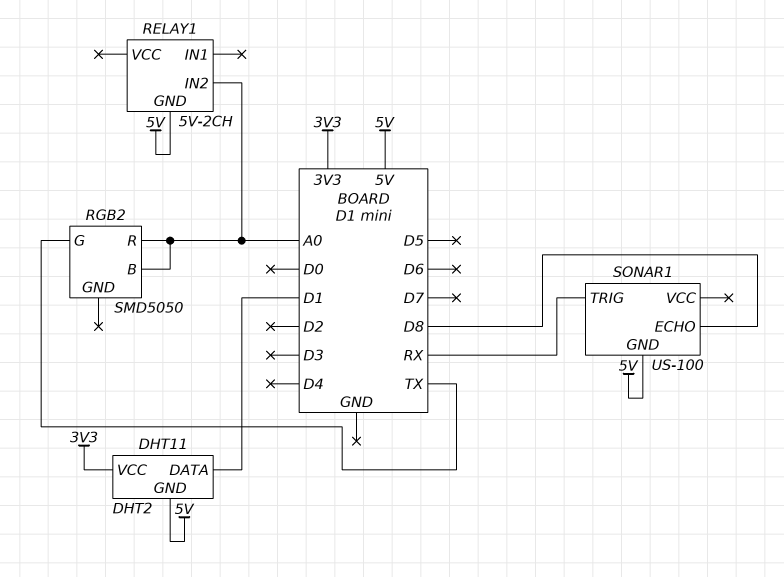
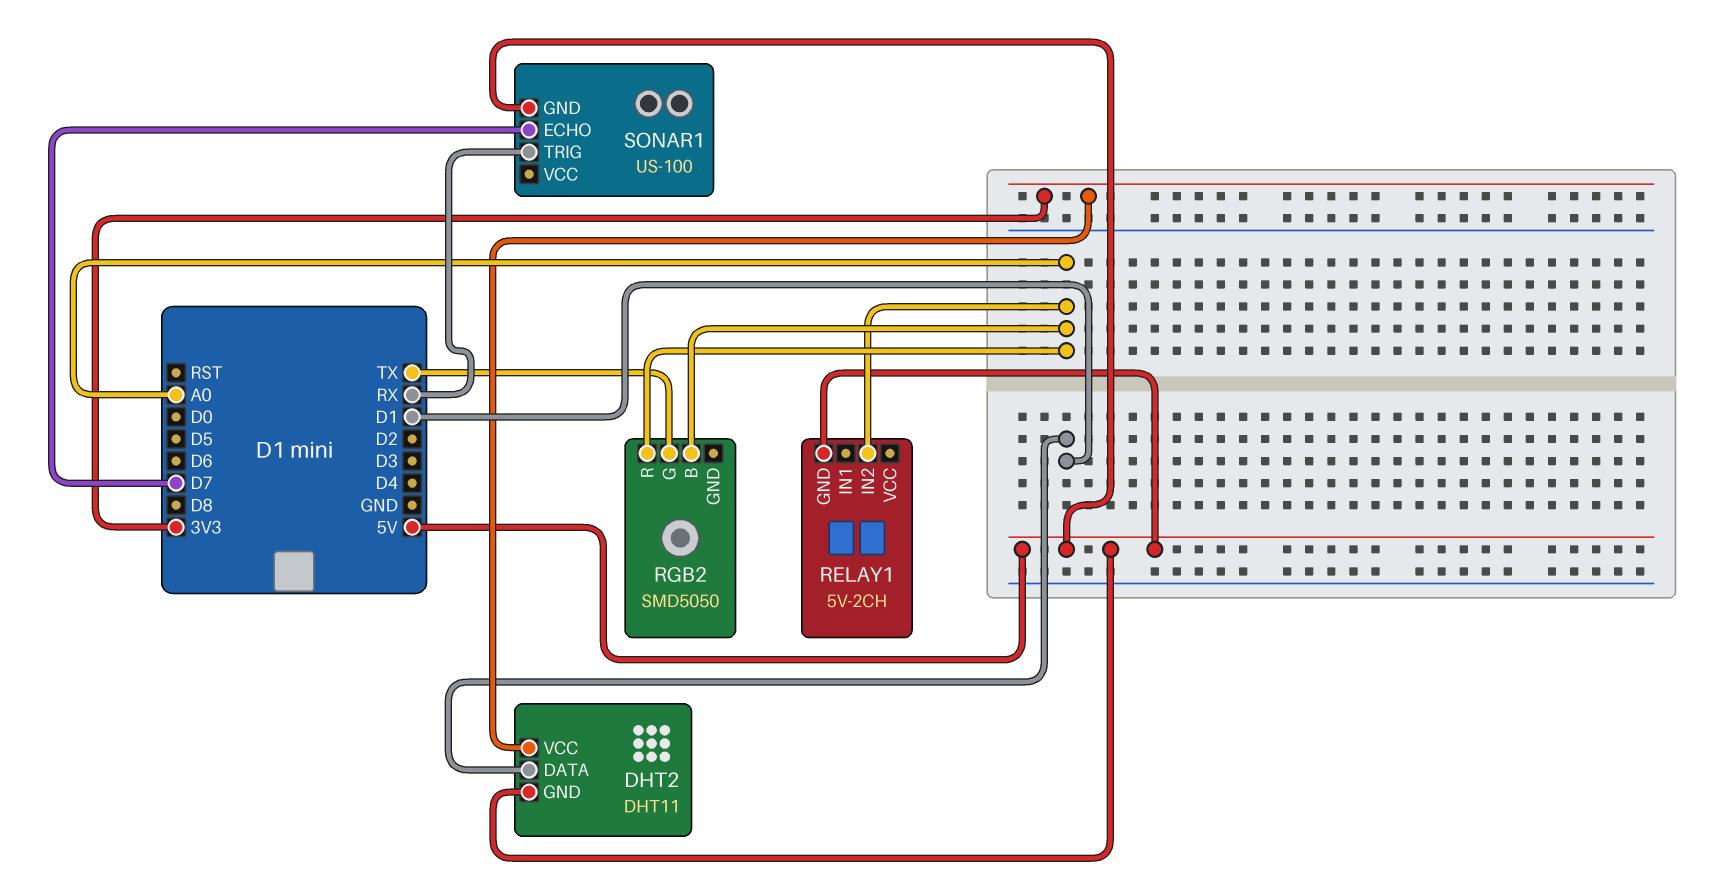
SONAR1 pin ECHO: D8 -> D7

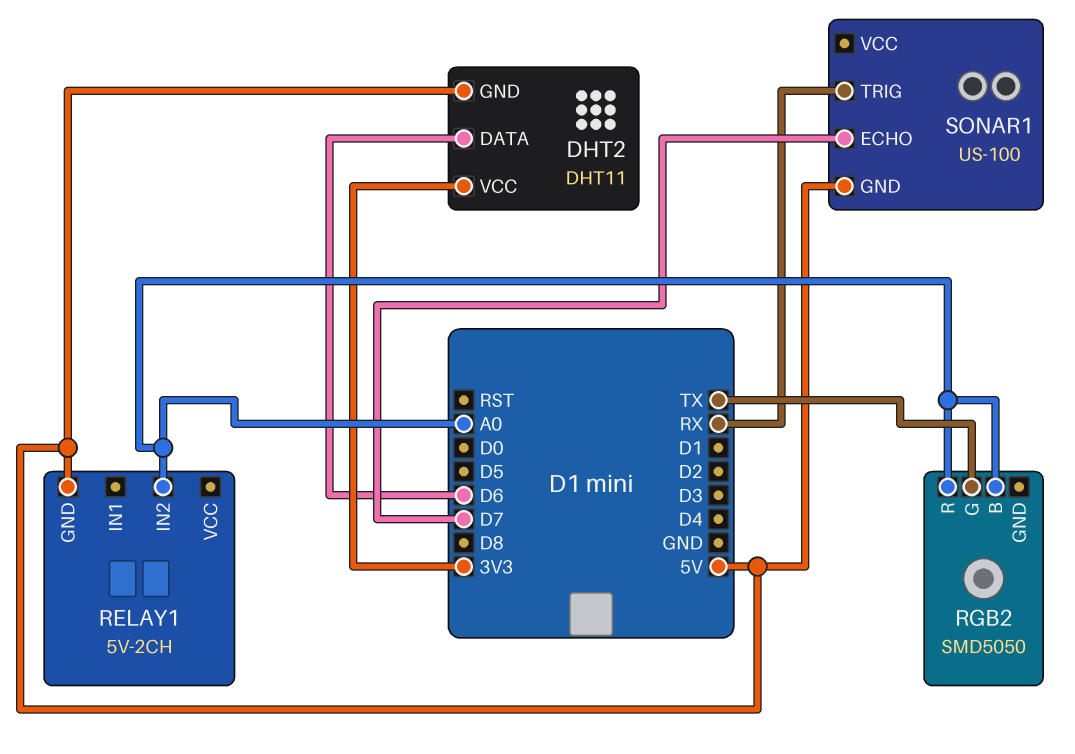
DHT2 pin DATA: D1 -> D6

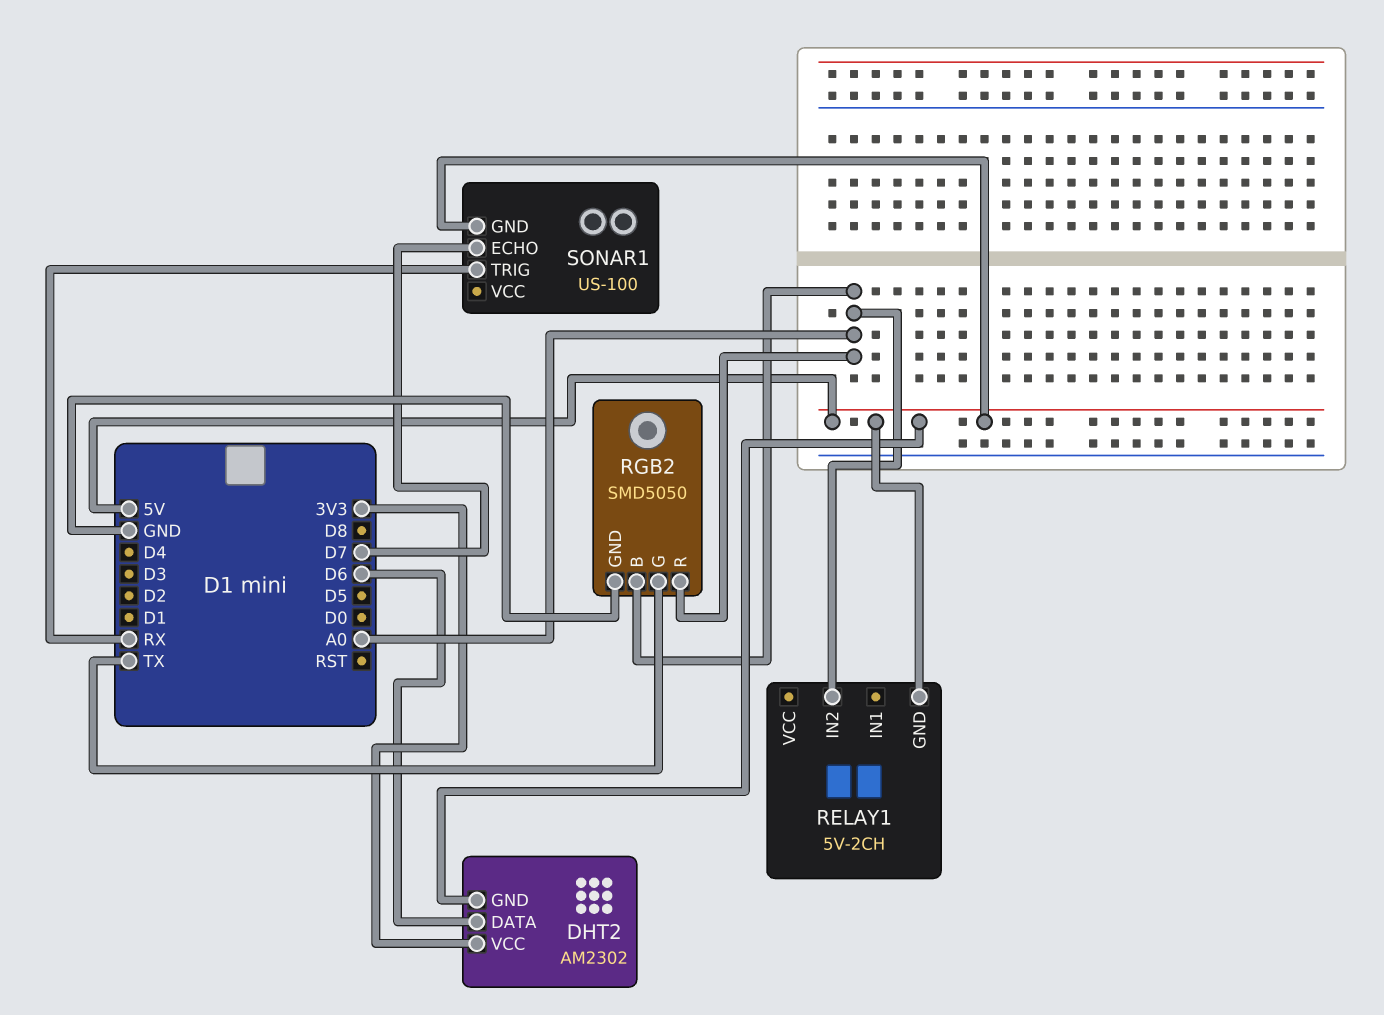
DHT2: DHT11 -> AM2302
RGB2 pin GND: none -> GND

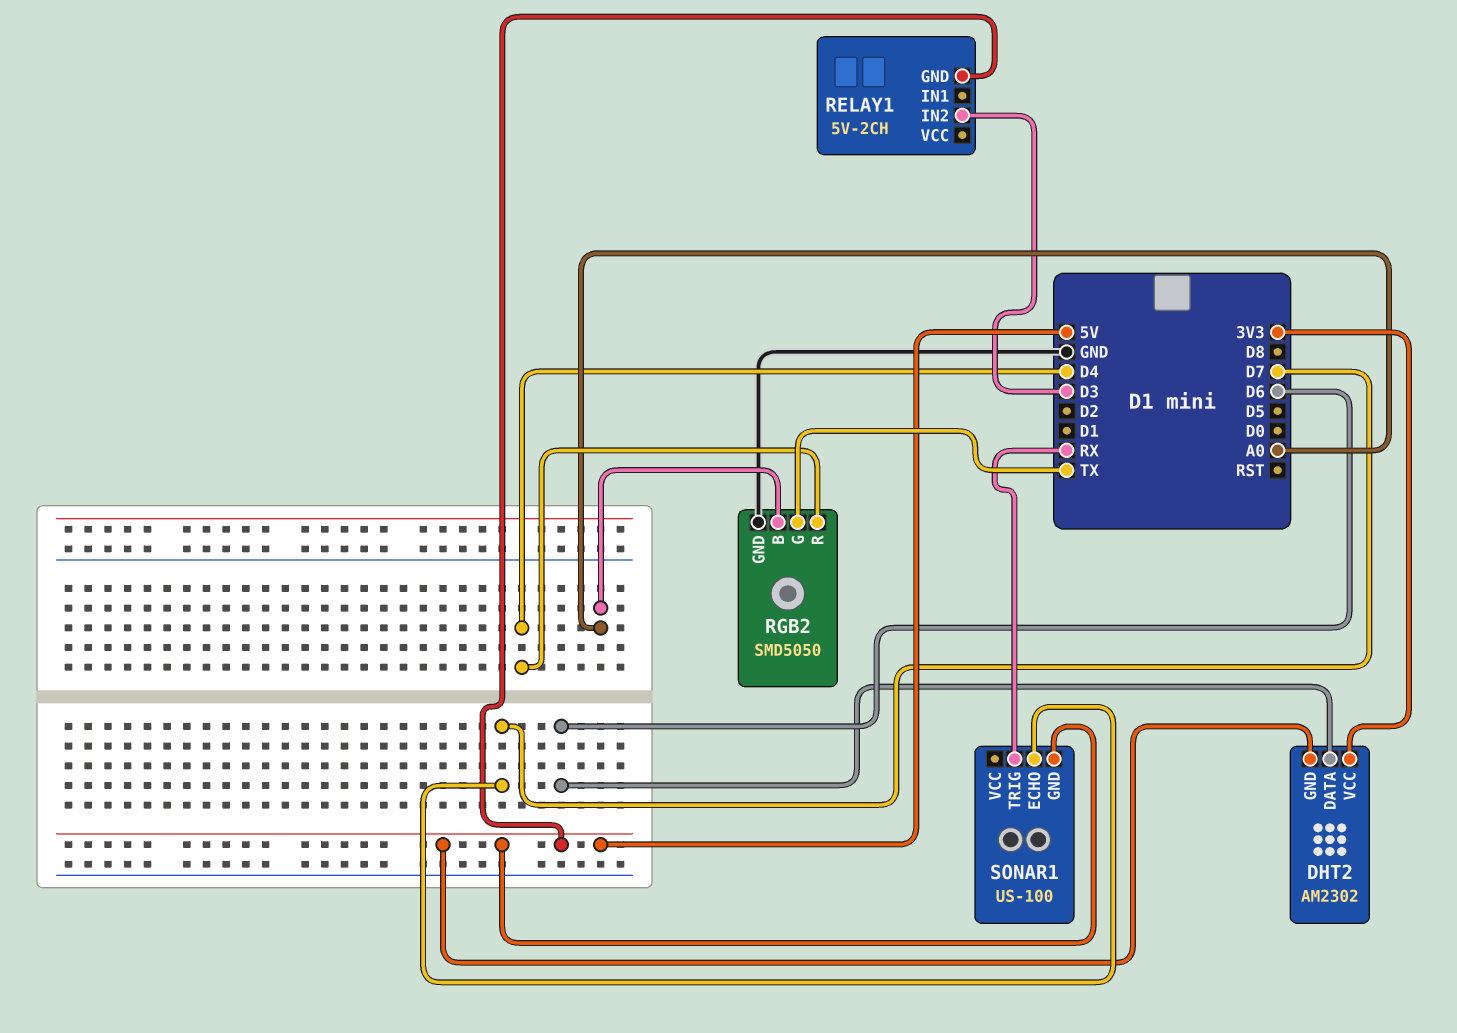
RELAY1 pin IN2: A0 -> D3
RGB2 pin R: A0 -> D4

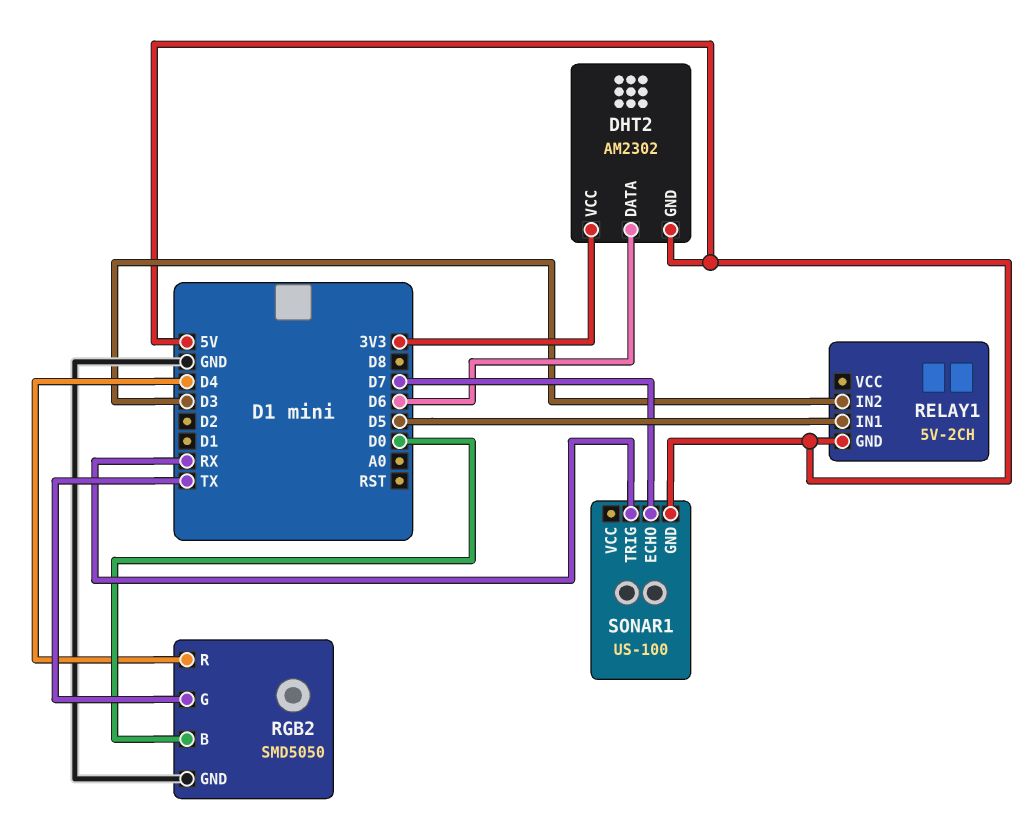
RELAY1 pin IN1: none -> D5
RGB2 pin B: A0 -> D0

